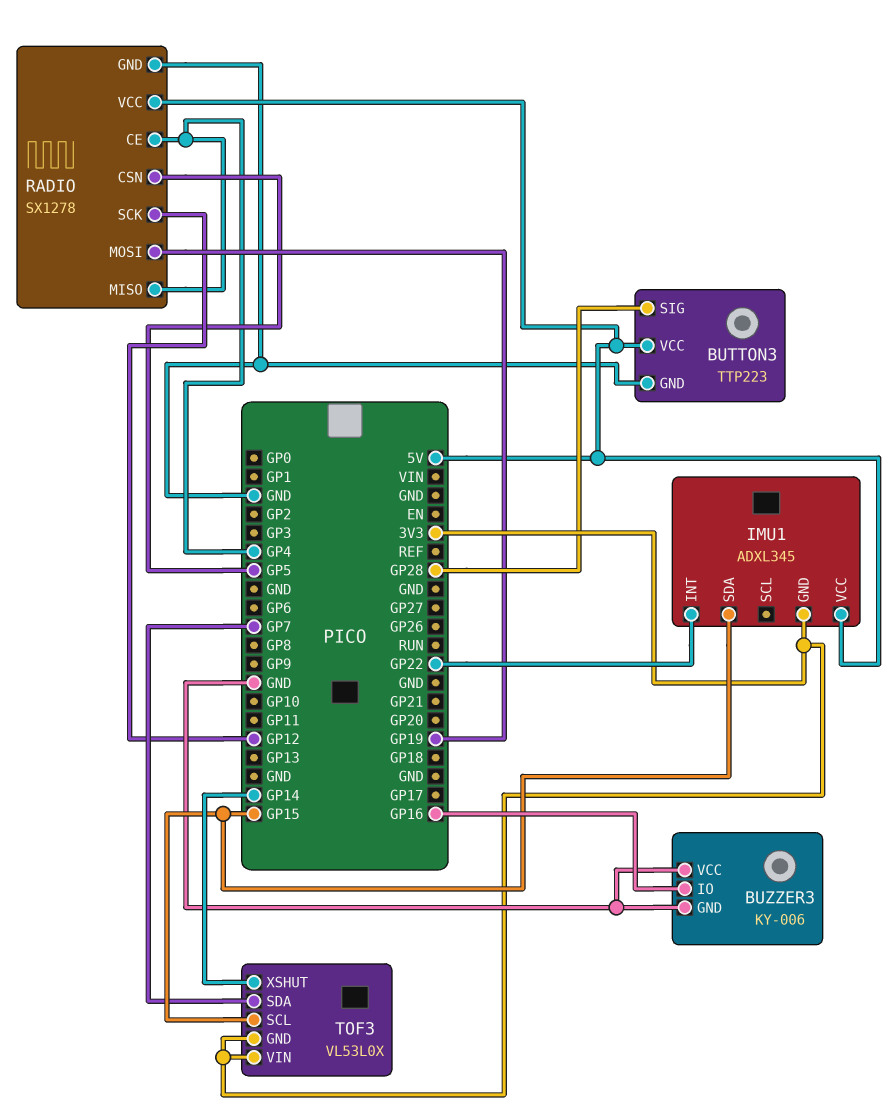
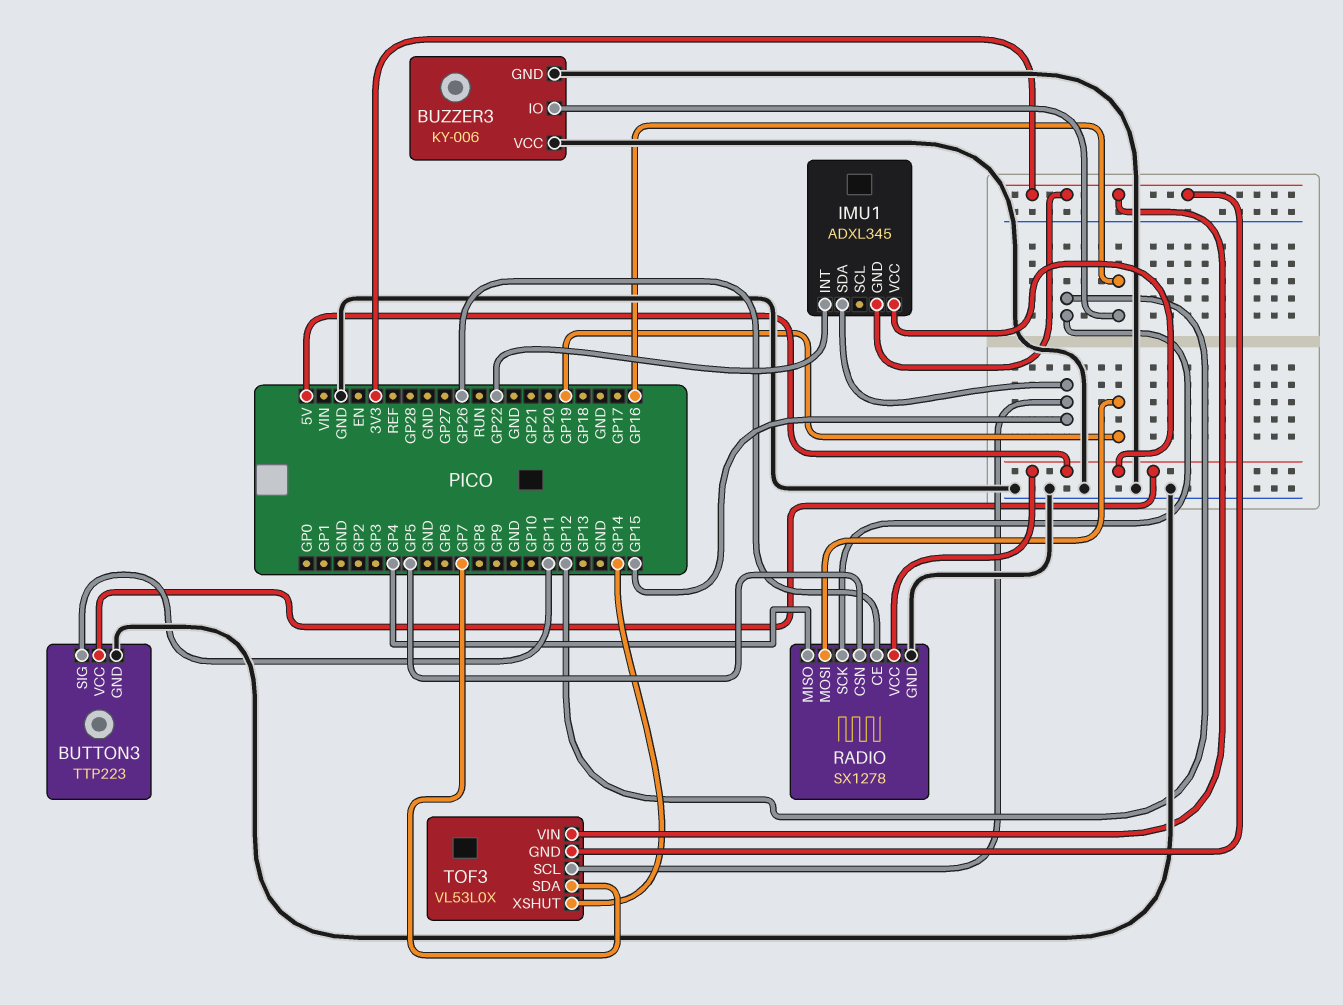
BUTTON3 pin SIG: GP28 -> GP11
RADIO pin CE: GP4 -> GP26

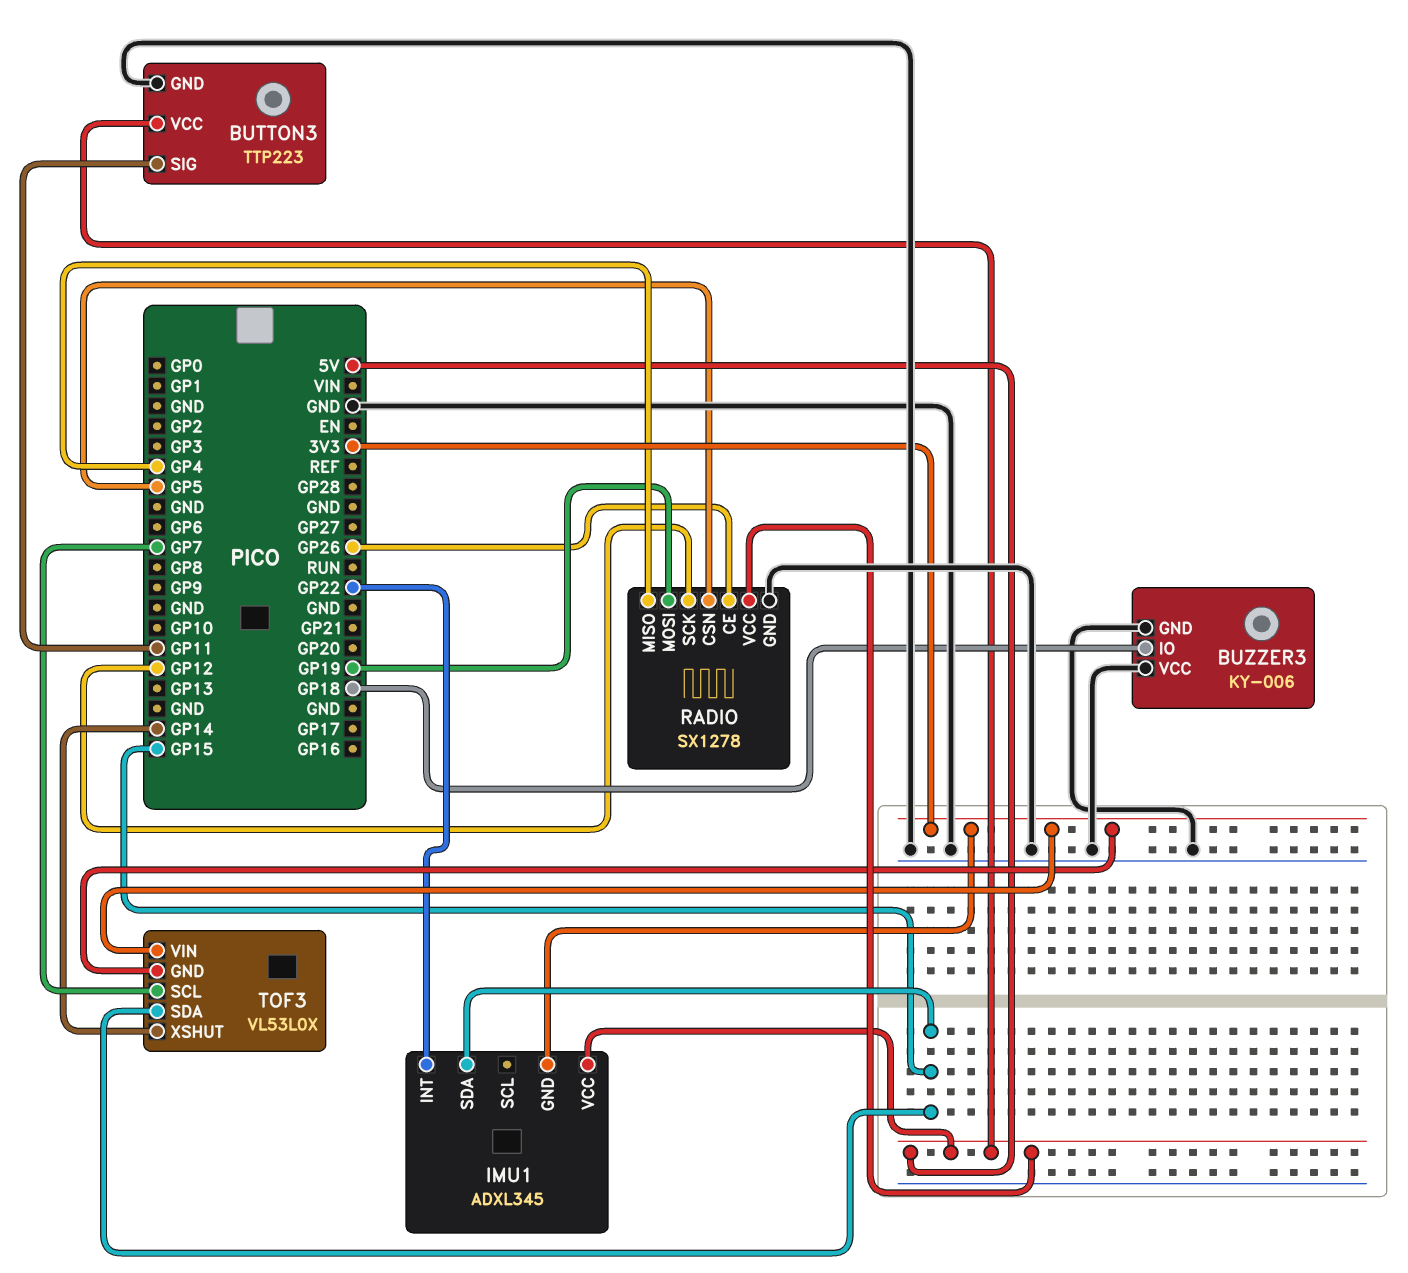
BUZZER3 pin IO: GP16 -> GP18
TOF3 pin SCL: GP15 -> GP7
TOF3 pin SDA: GP7 -> GP15

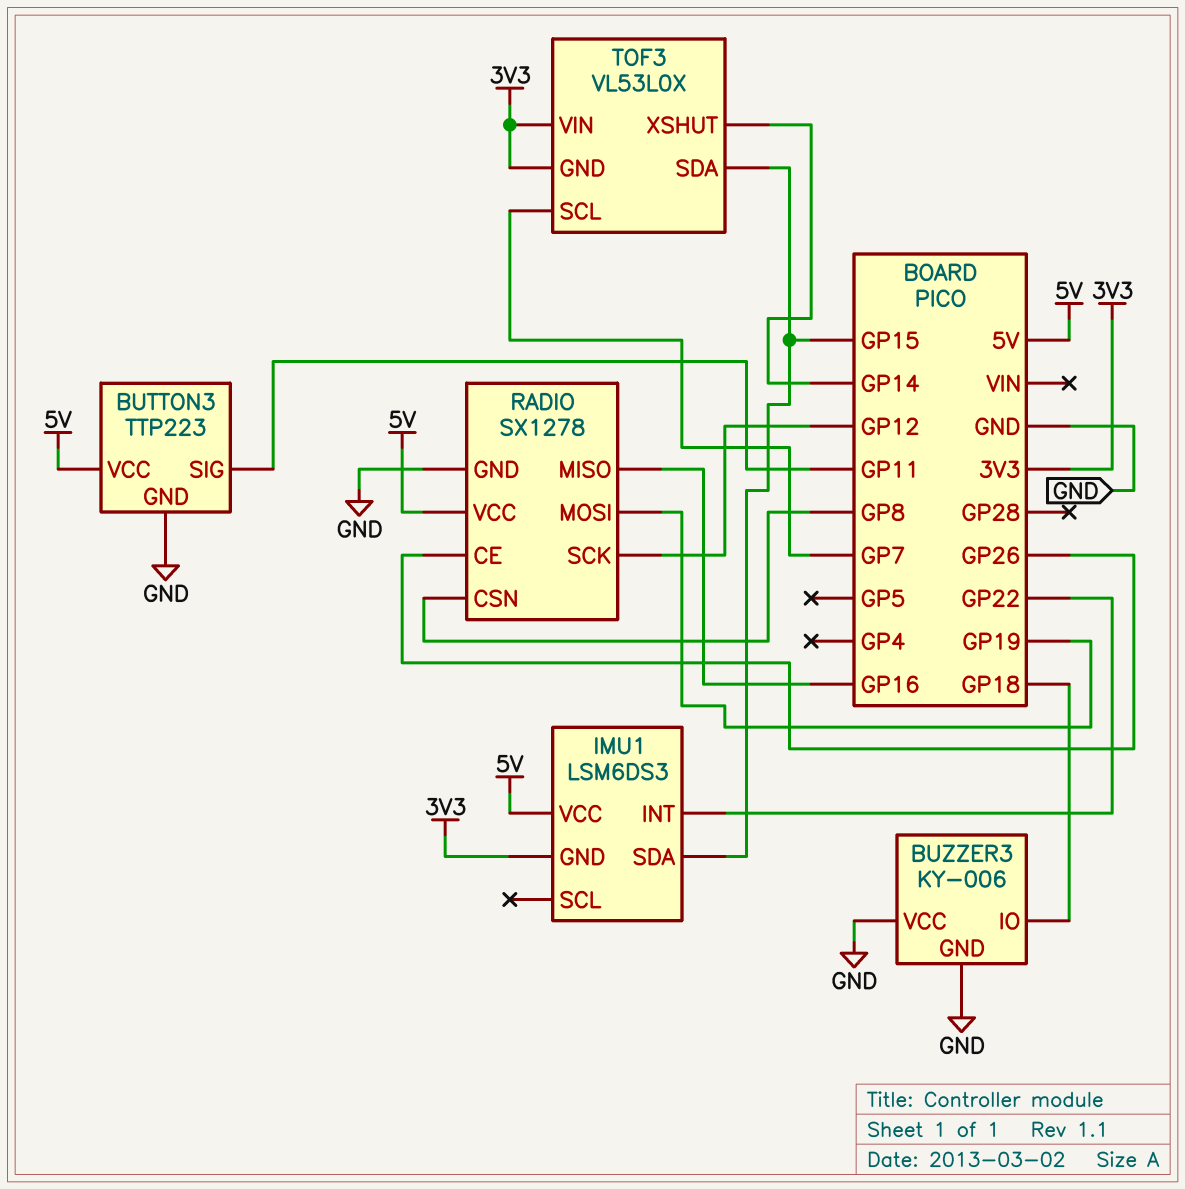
IMU1: ADXL345 -> LSM6DS3
RADIO pin CSN: GP5 -> GP8
RADIO pin MISO: GP4 -> GP16

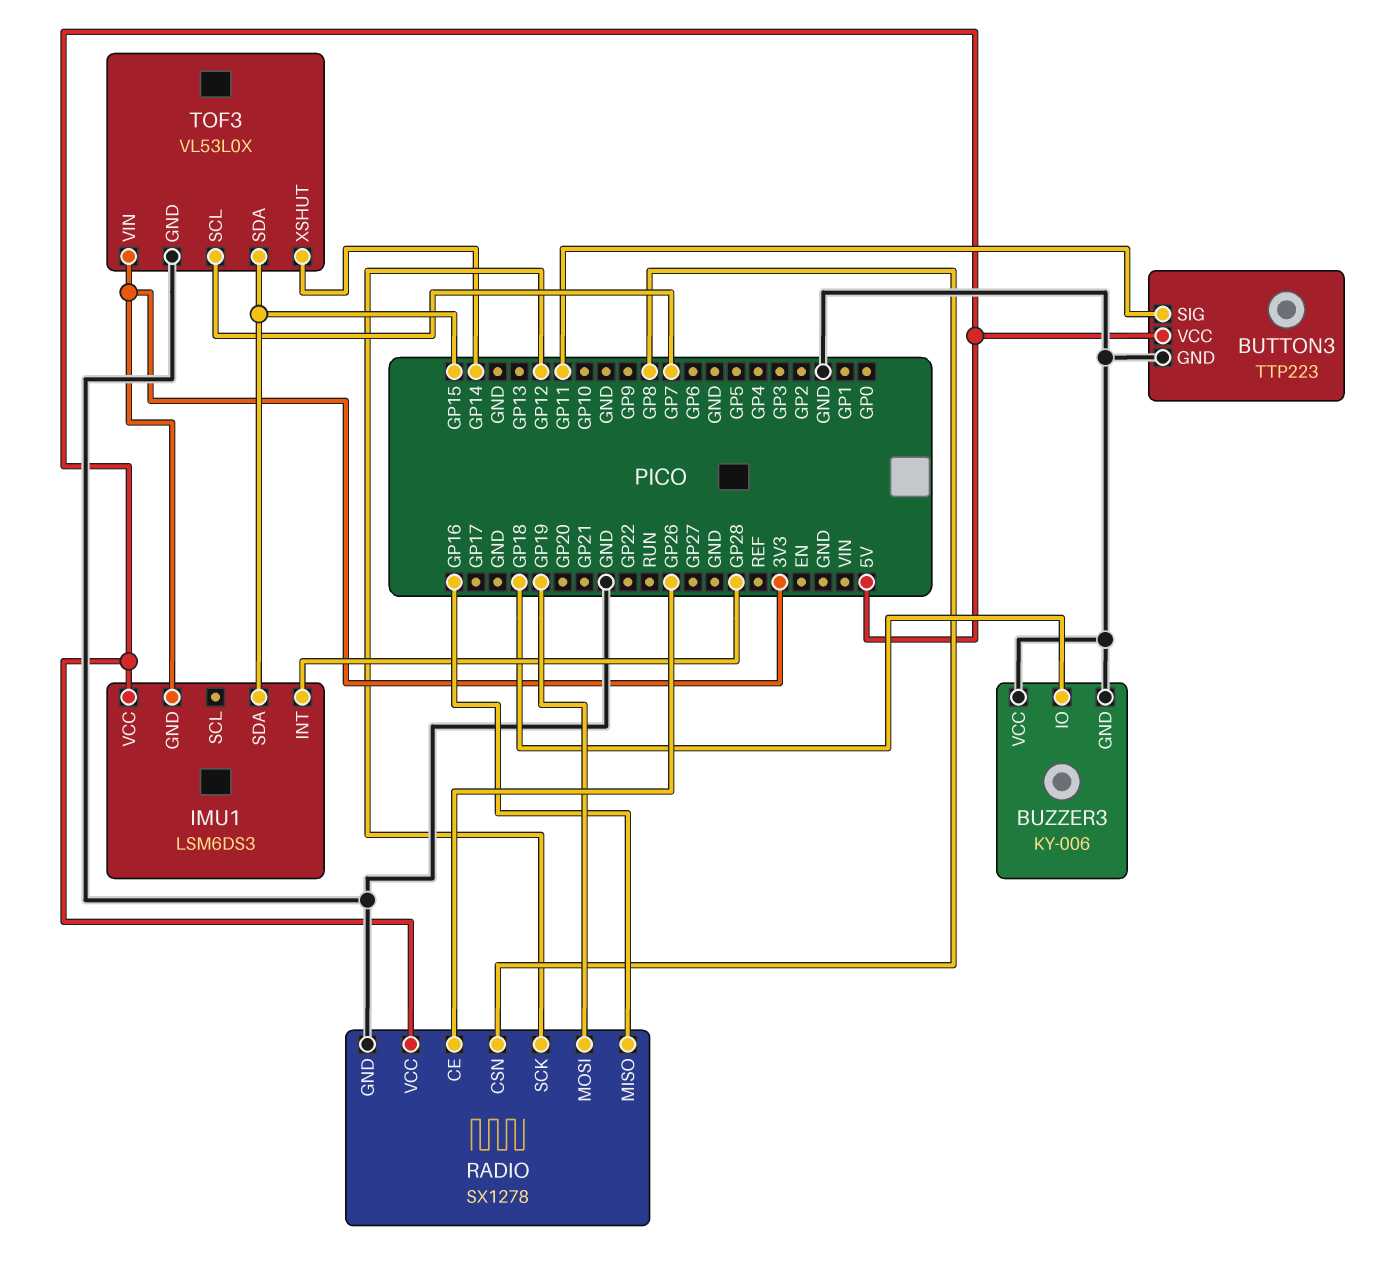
IMU1 pin INT: GP22 -> GP28
TOF3 pin GND: 3V3 -> GND

